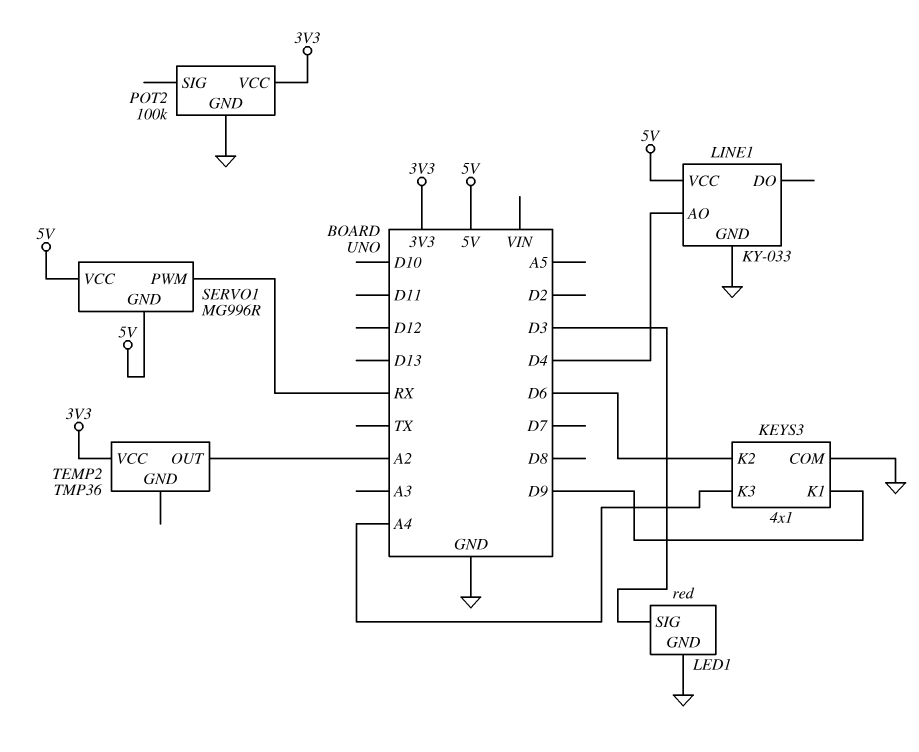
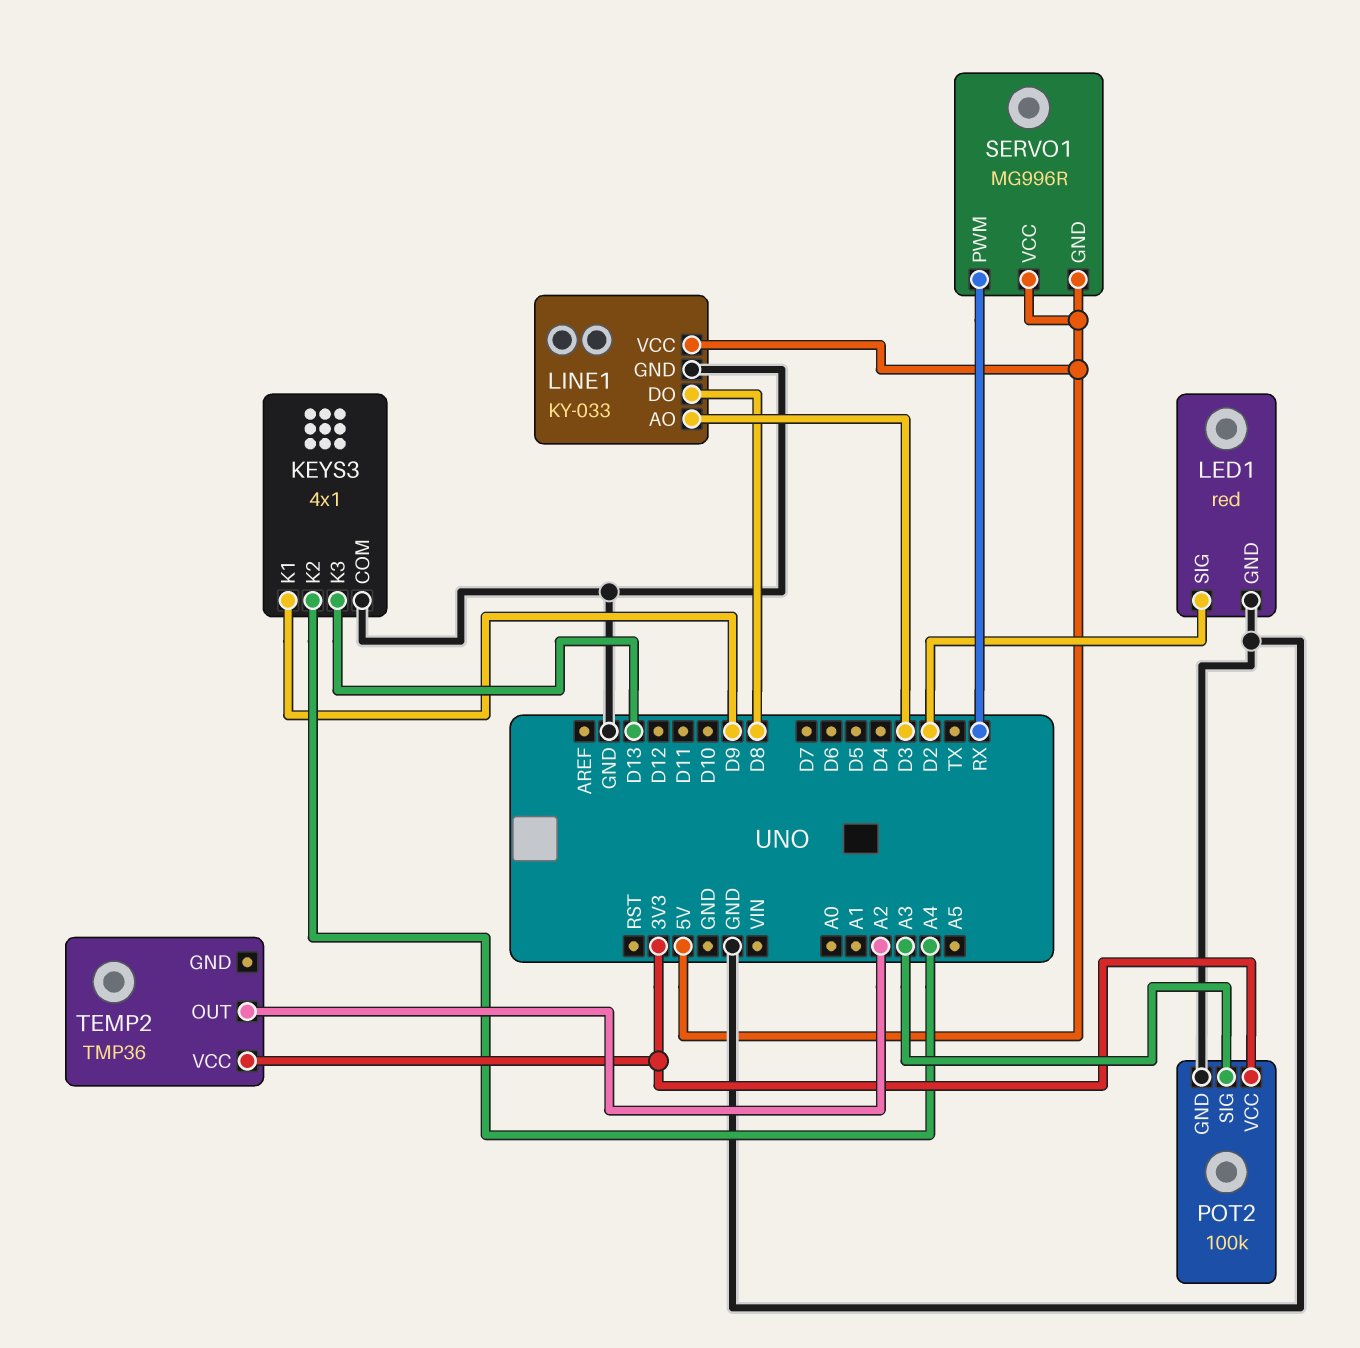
KEYS3 pin K2: D6 -> A4
KEYS3 pin K3: A4 -> D13
LED1 pin SIG: D3 -> D2
LINE1 pin AO: D4 -> D3
LINE1 pin DO: none -> D8
POT2 pin SIG: none -> A3

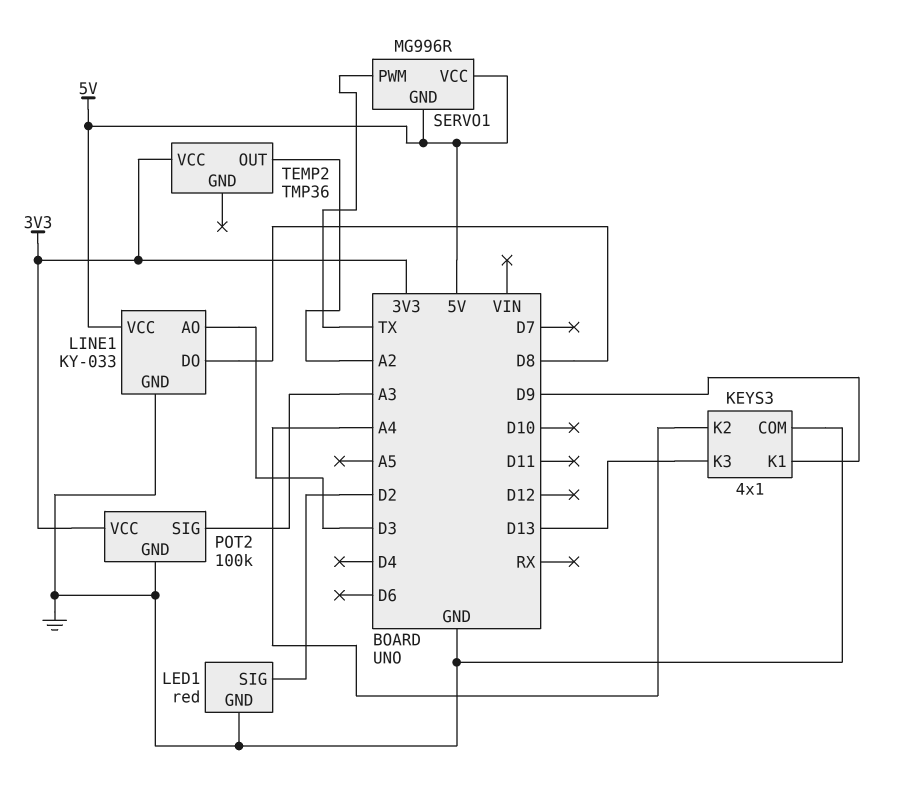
SERVO1 pin PWM: RX -> TX

